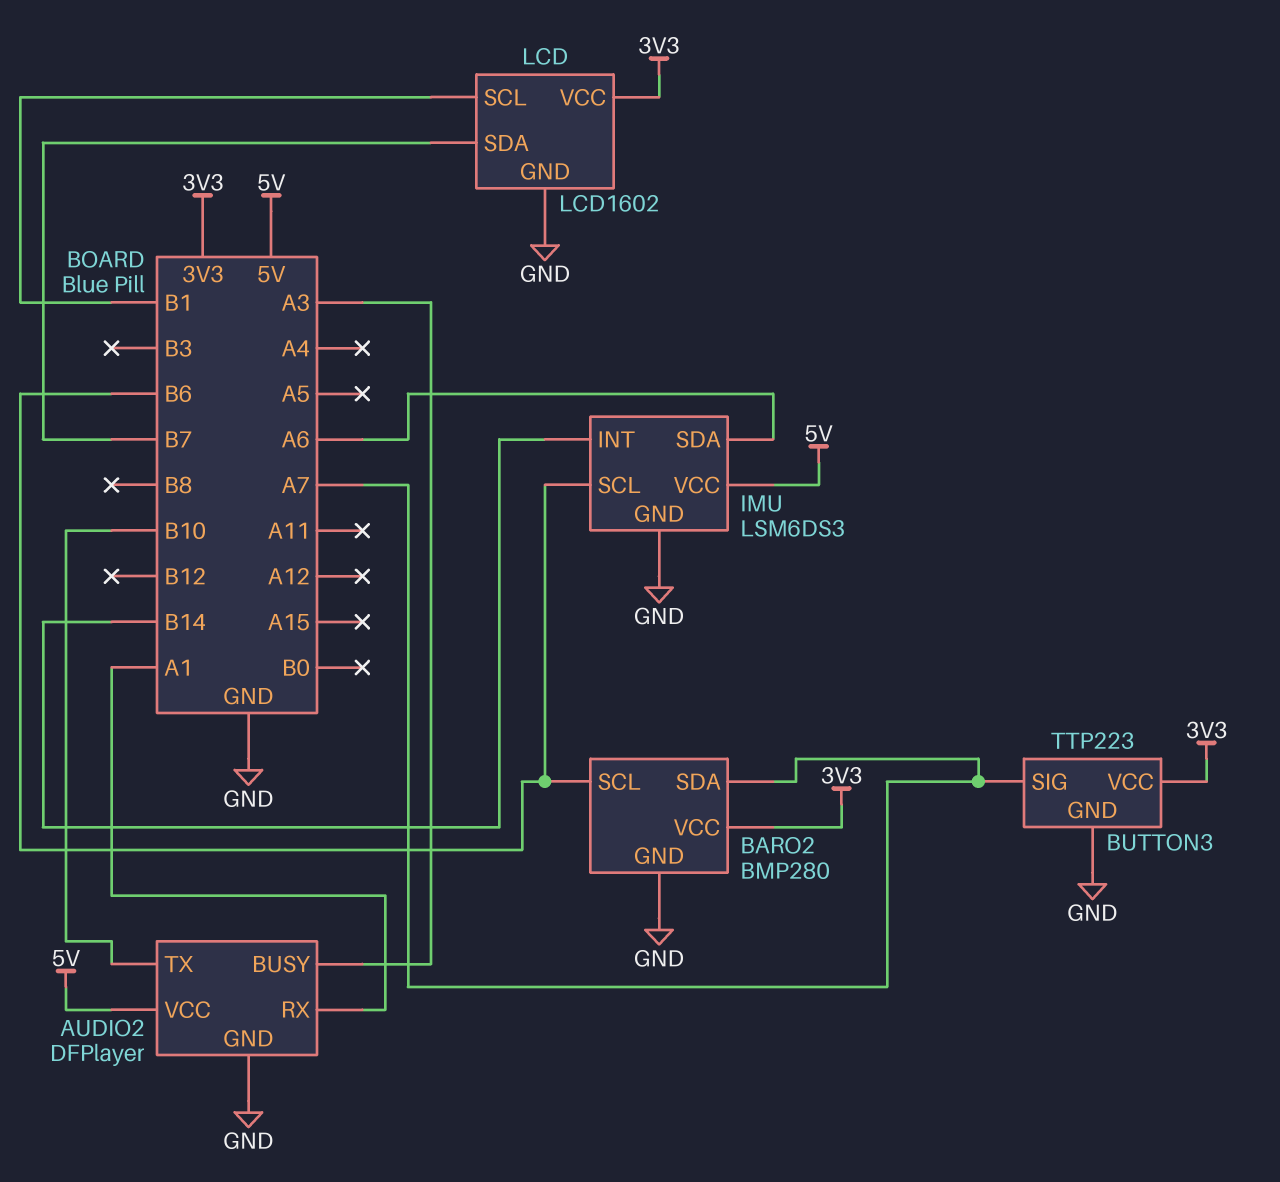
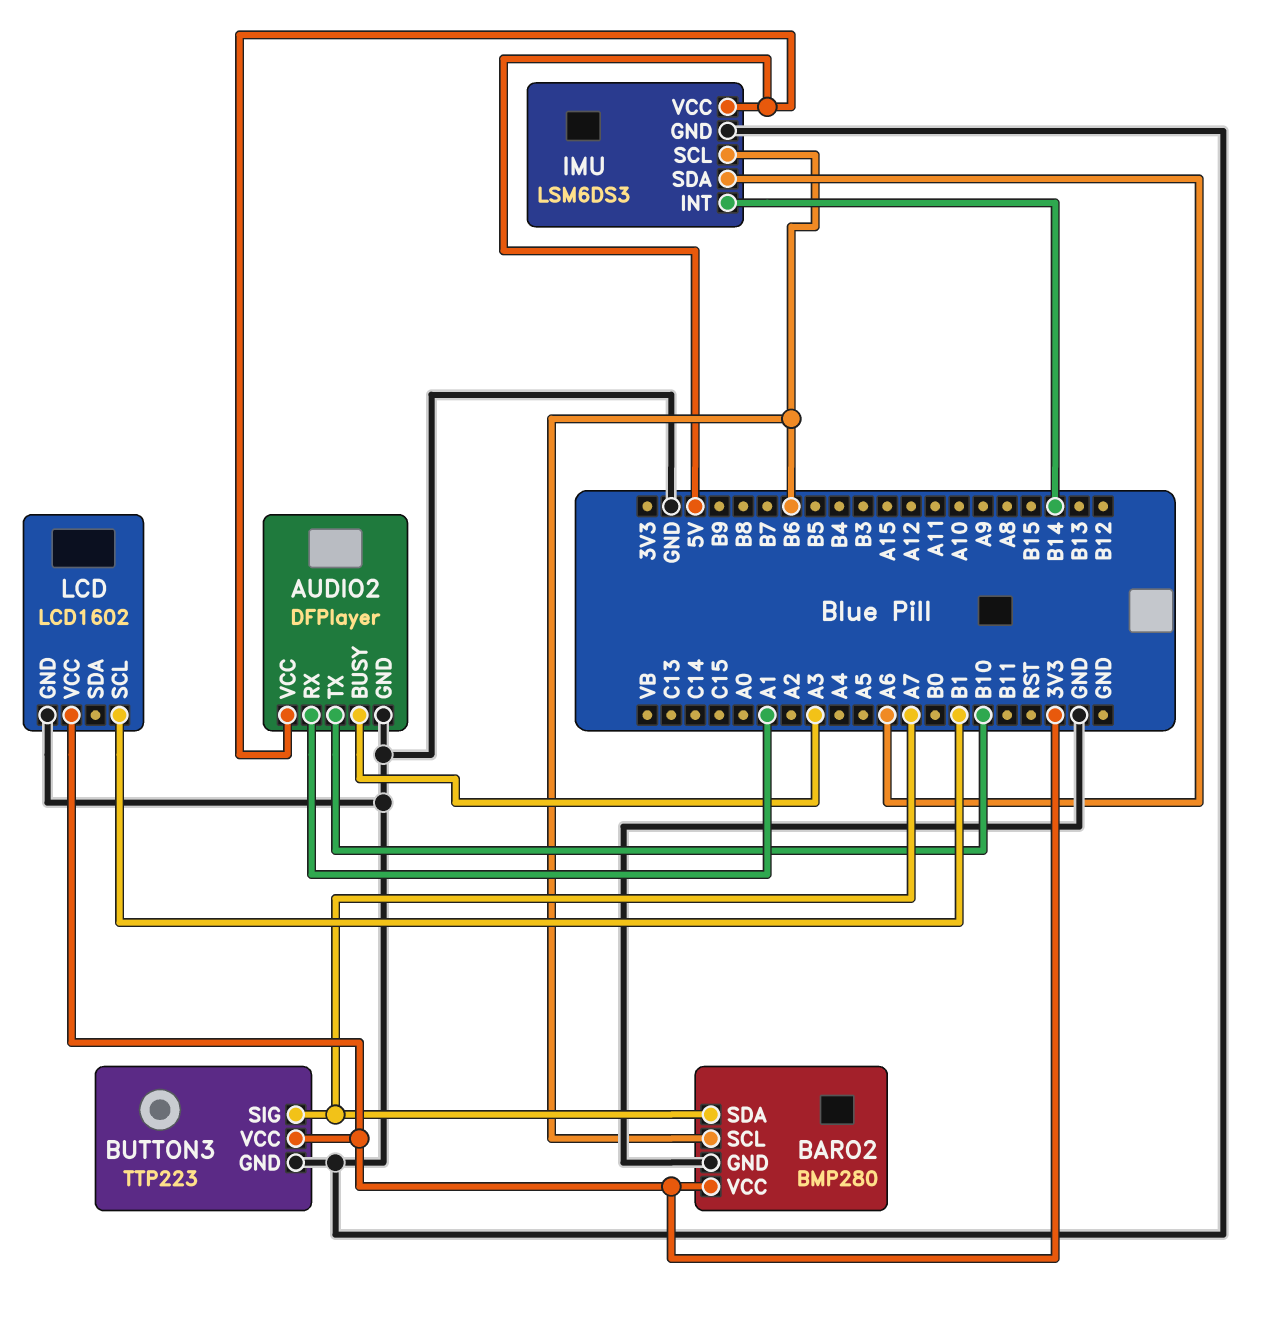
LCD pin SDA: B7 -> none

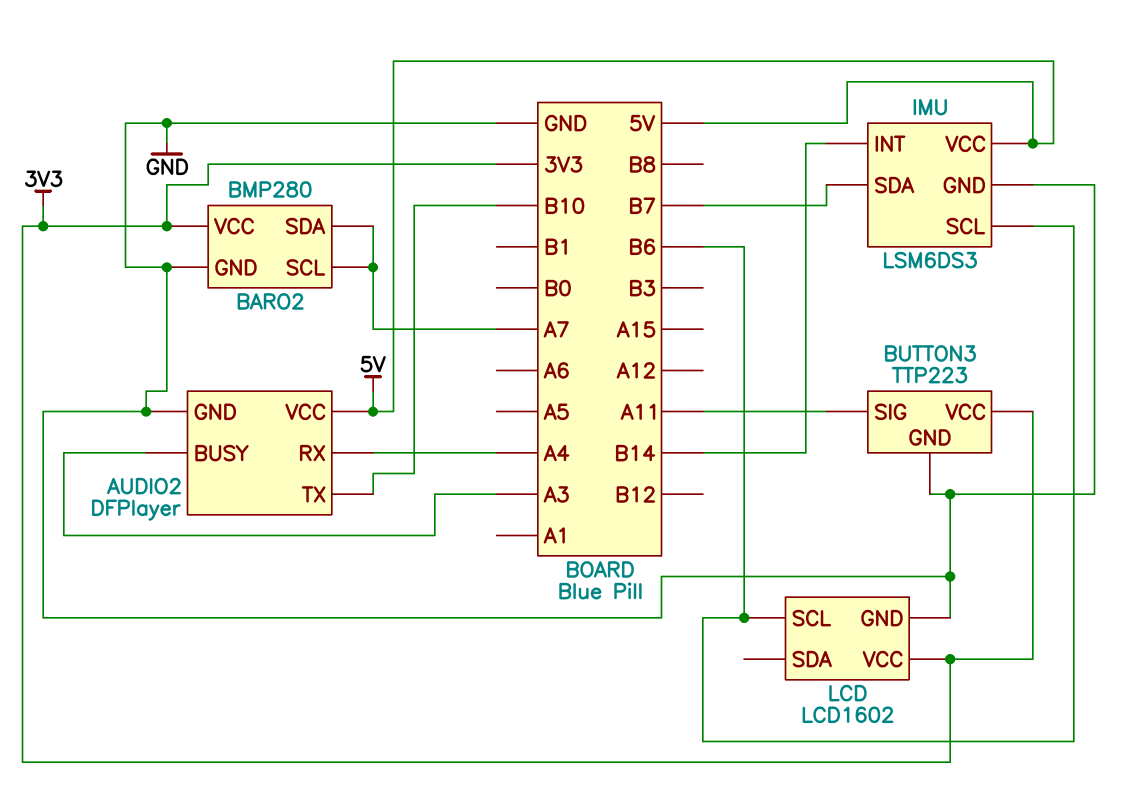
AUDIO2 pin RX: A1 -> A4
BARO2 pin SCL: B6 -> A7
BUTTON3 pin SIG: A7 -> A11
IMU pin SDA: A6 -> B7
LCD pin SCL: B1 -> B6

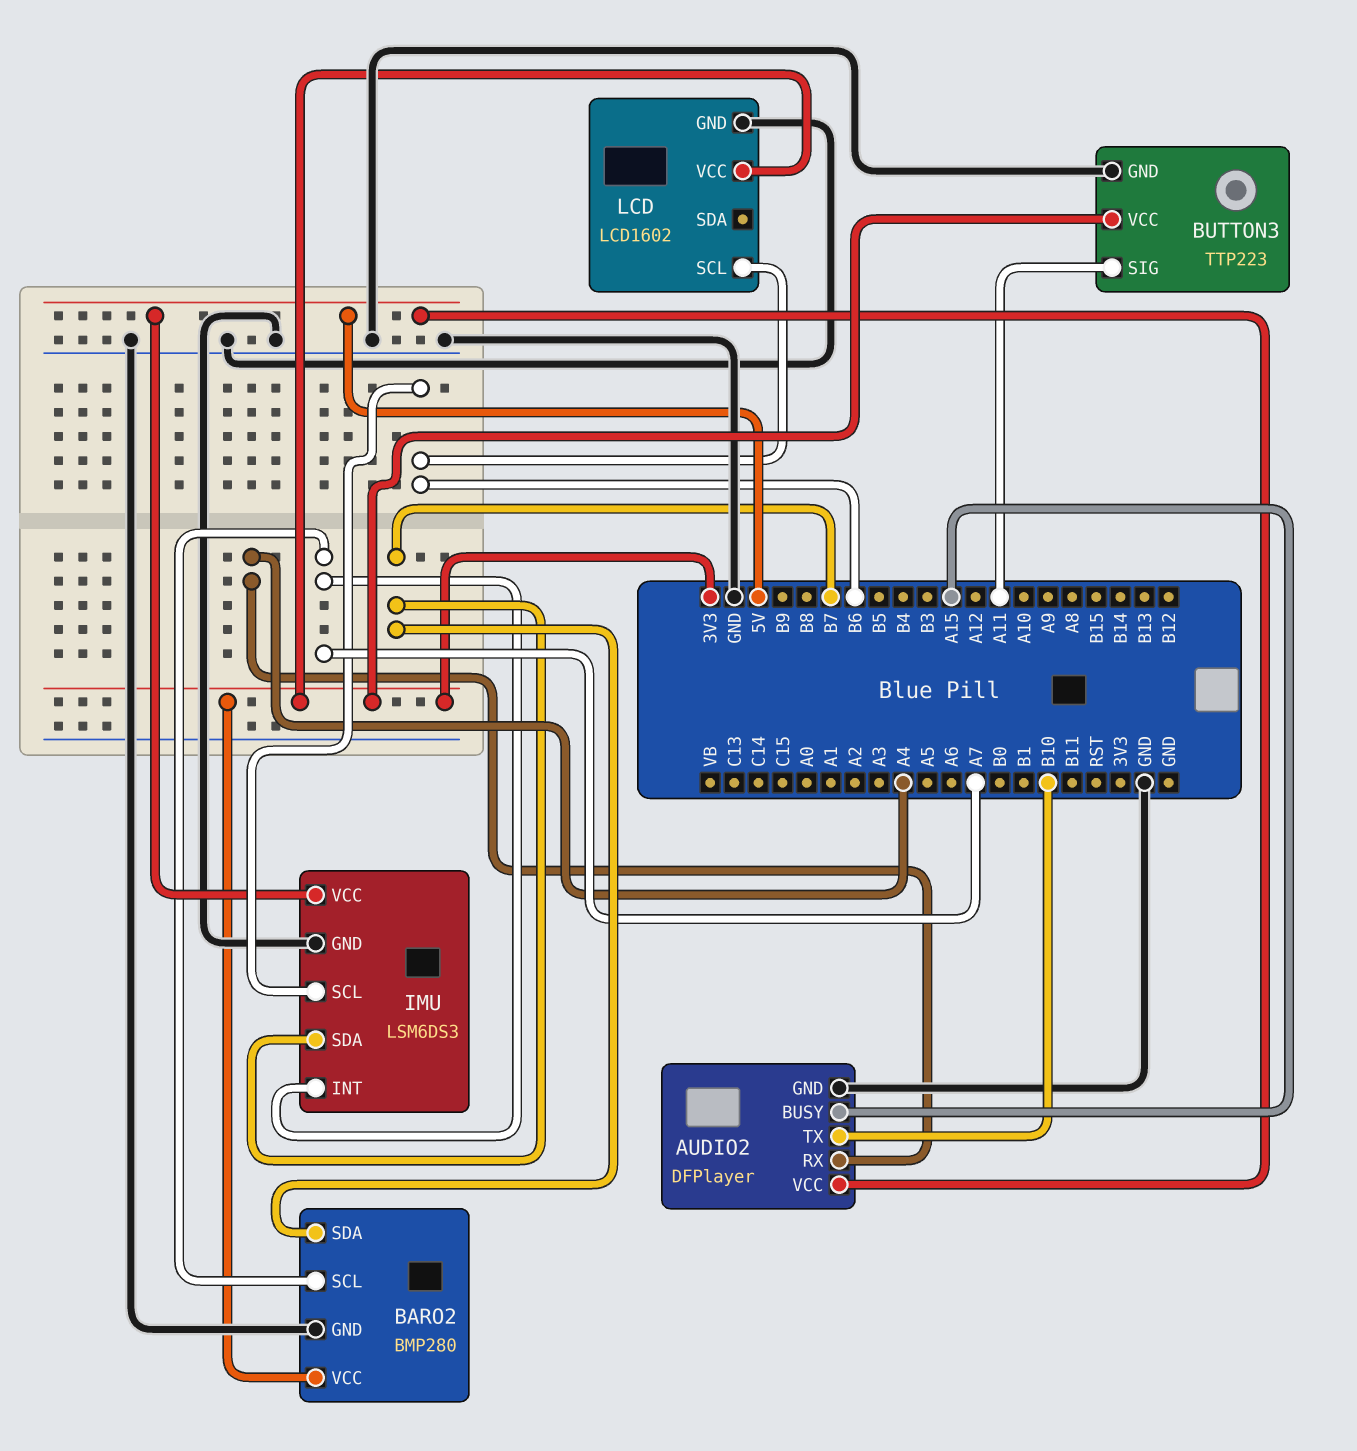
AUDIO2 pin BUSY: A3 -> A15
BARO2 pin SDA: A7 -> B7
IMU pin INT: B14 -> A7

